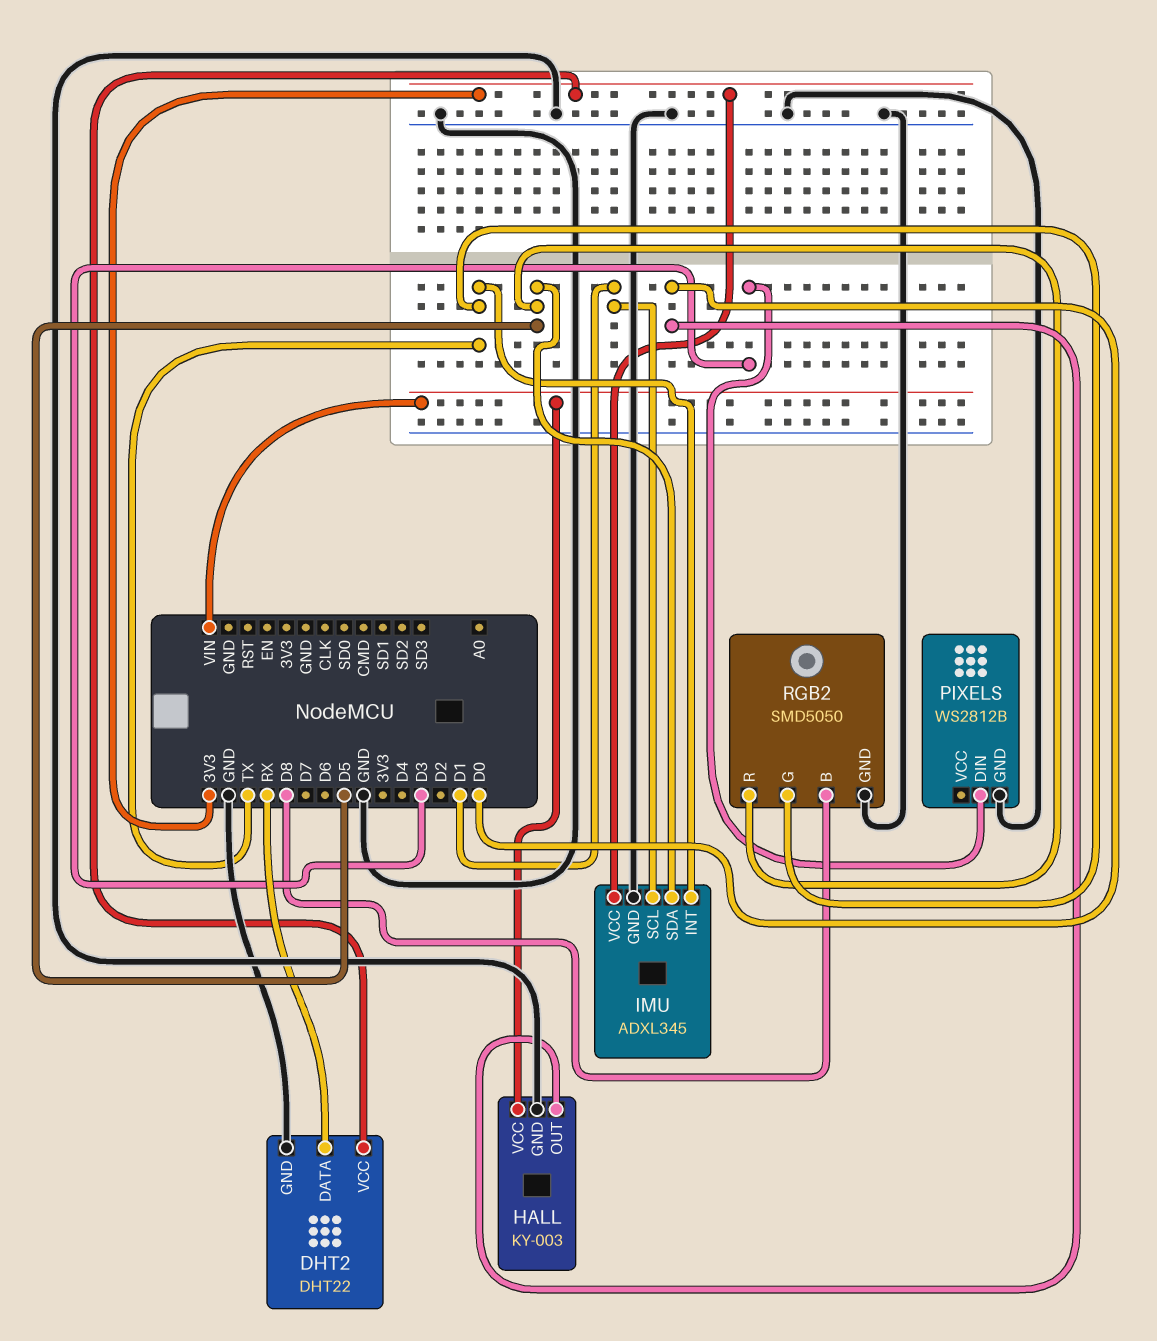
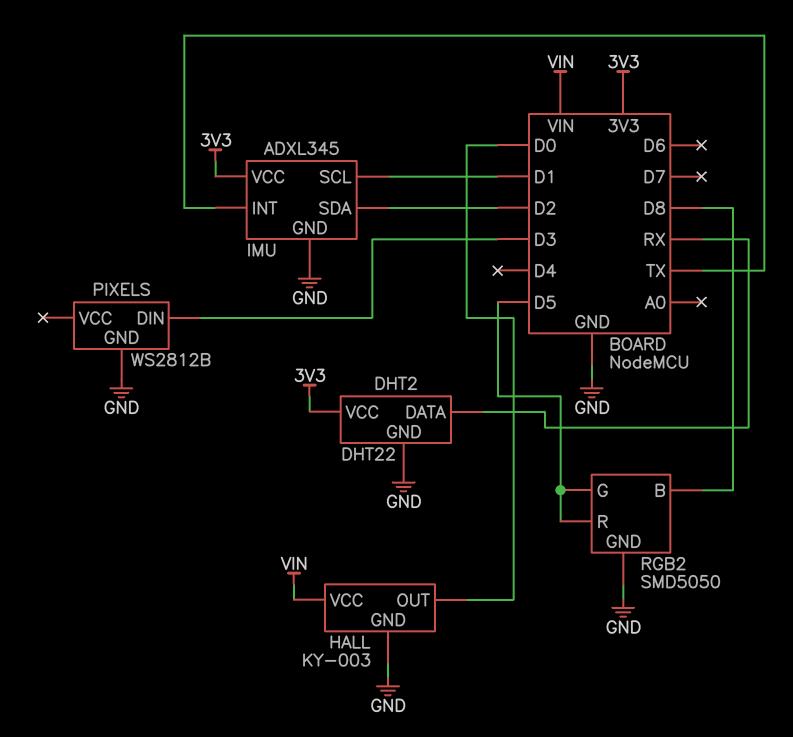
IMU pin SDA: D5 -> D2
RGB2 pin G: TX -> D5

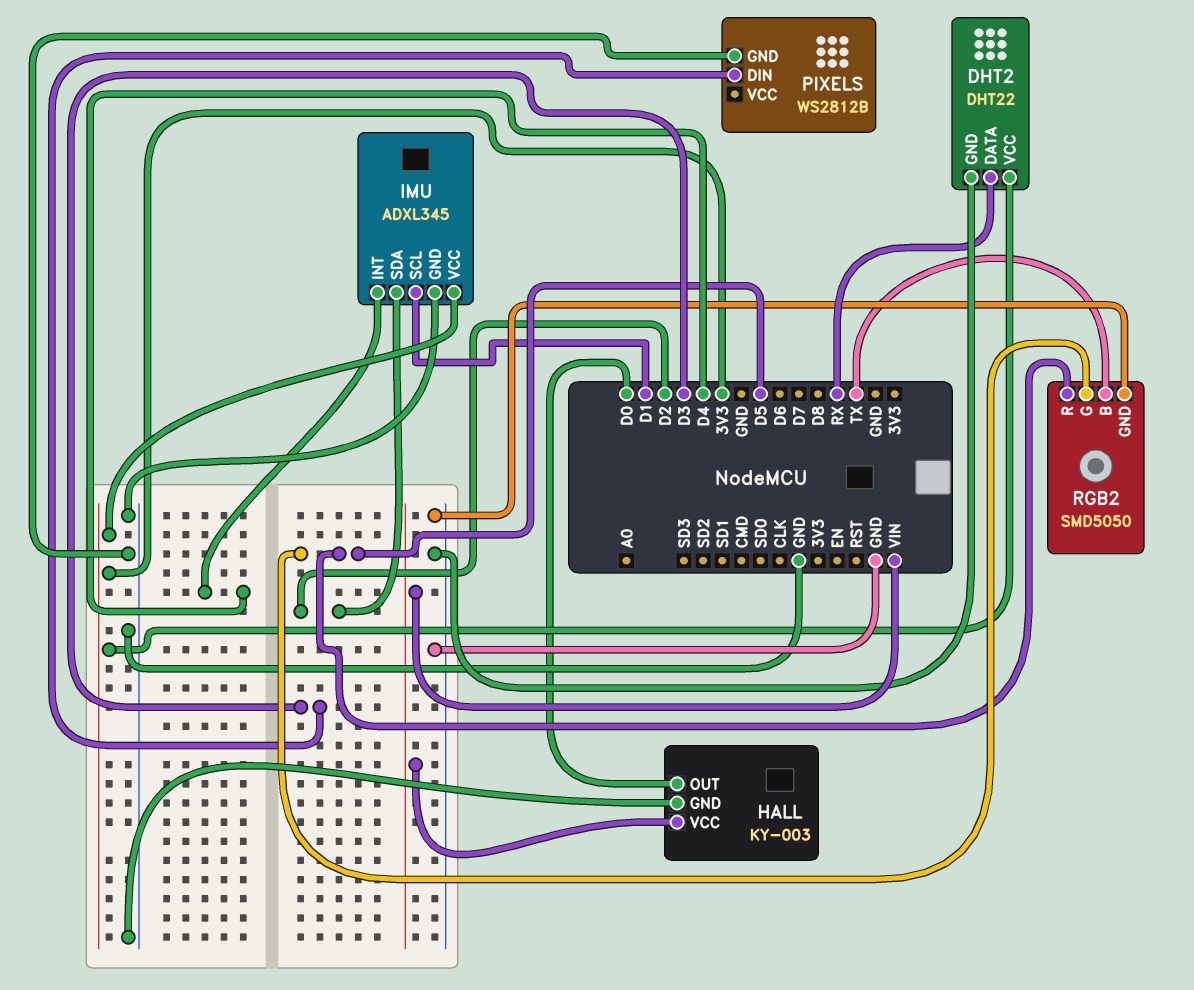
IMU pin INT: TX -> D4
RGB2 pin B: D8 -> TX

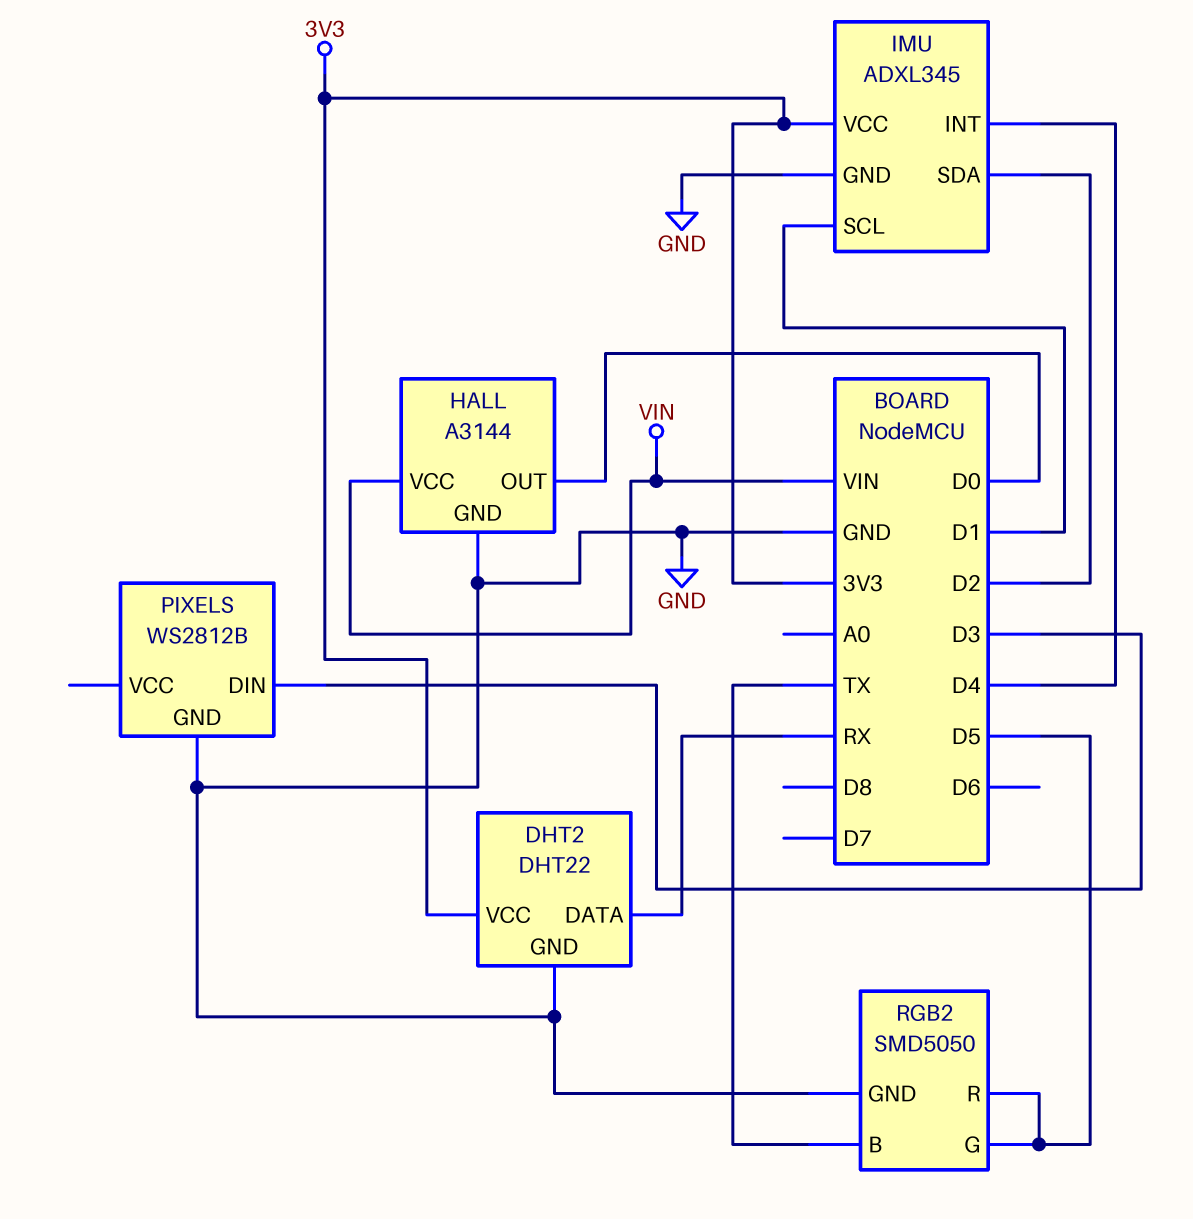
HALL: KY-003 -> A3144

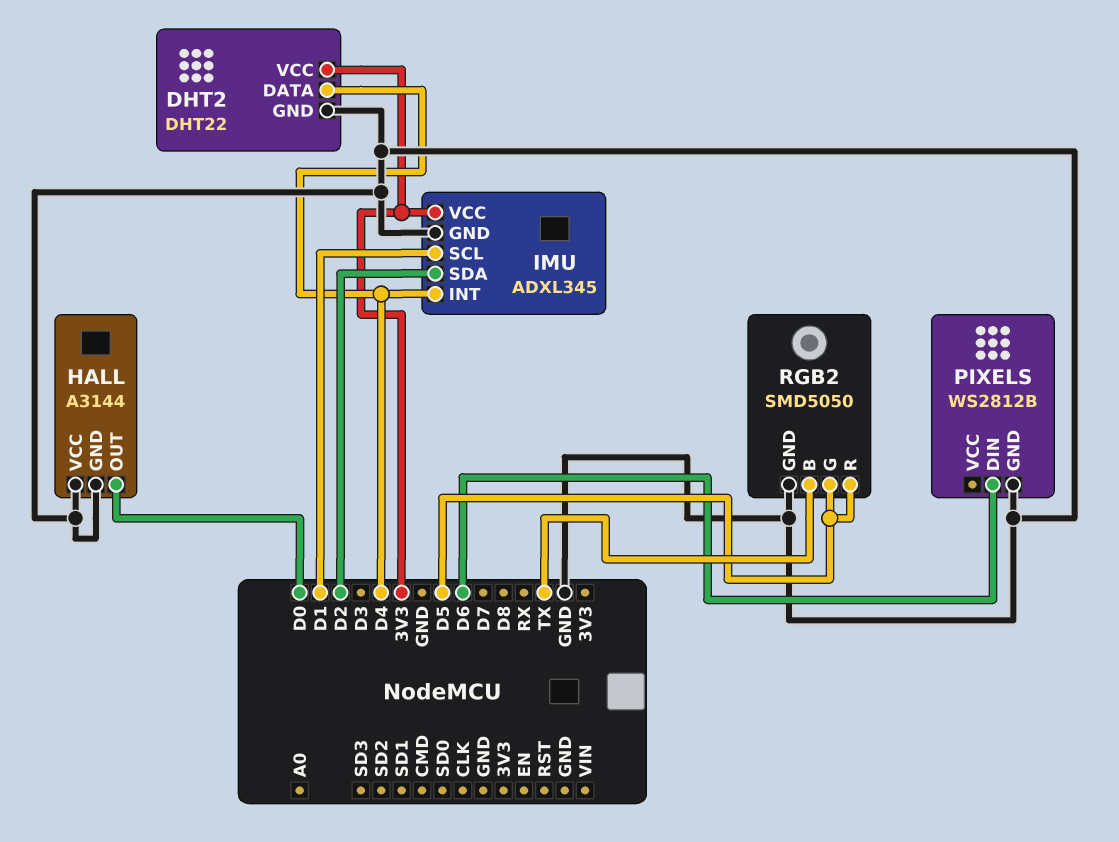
DHT2 pin DATA: RX -> D4
HALL pin VCC: VIN -> GND
PIXELS pin DIN: D3 -> D6

